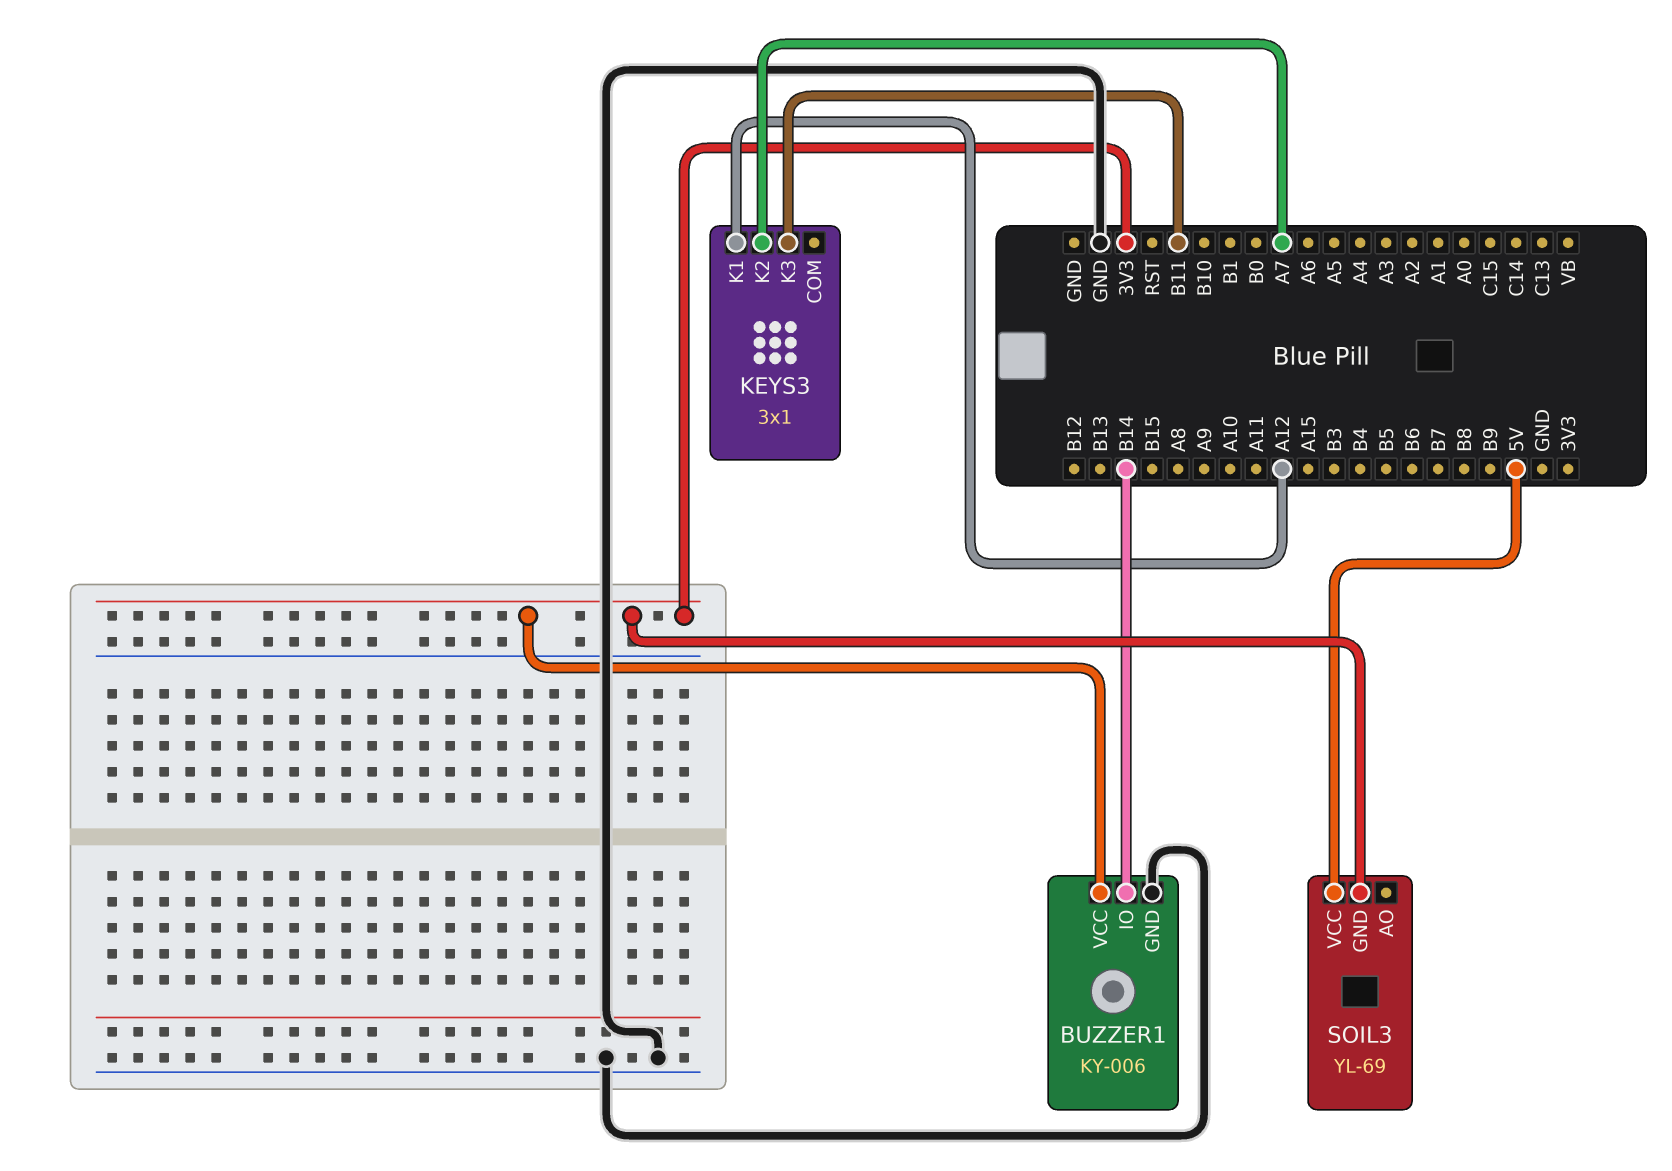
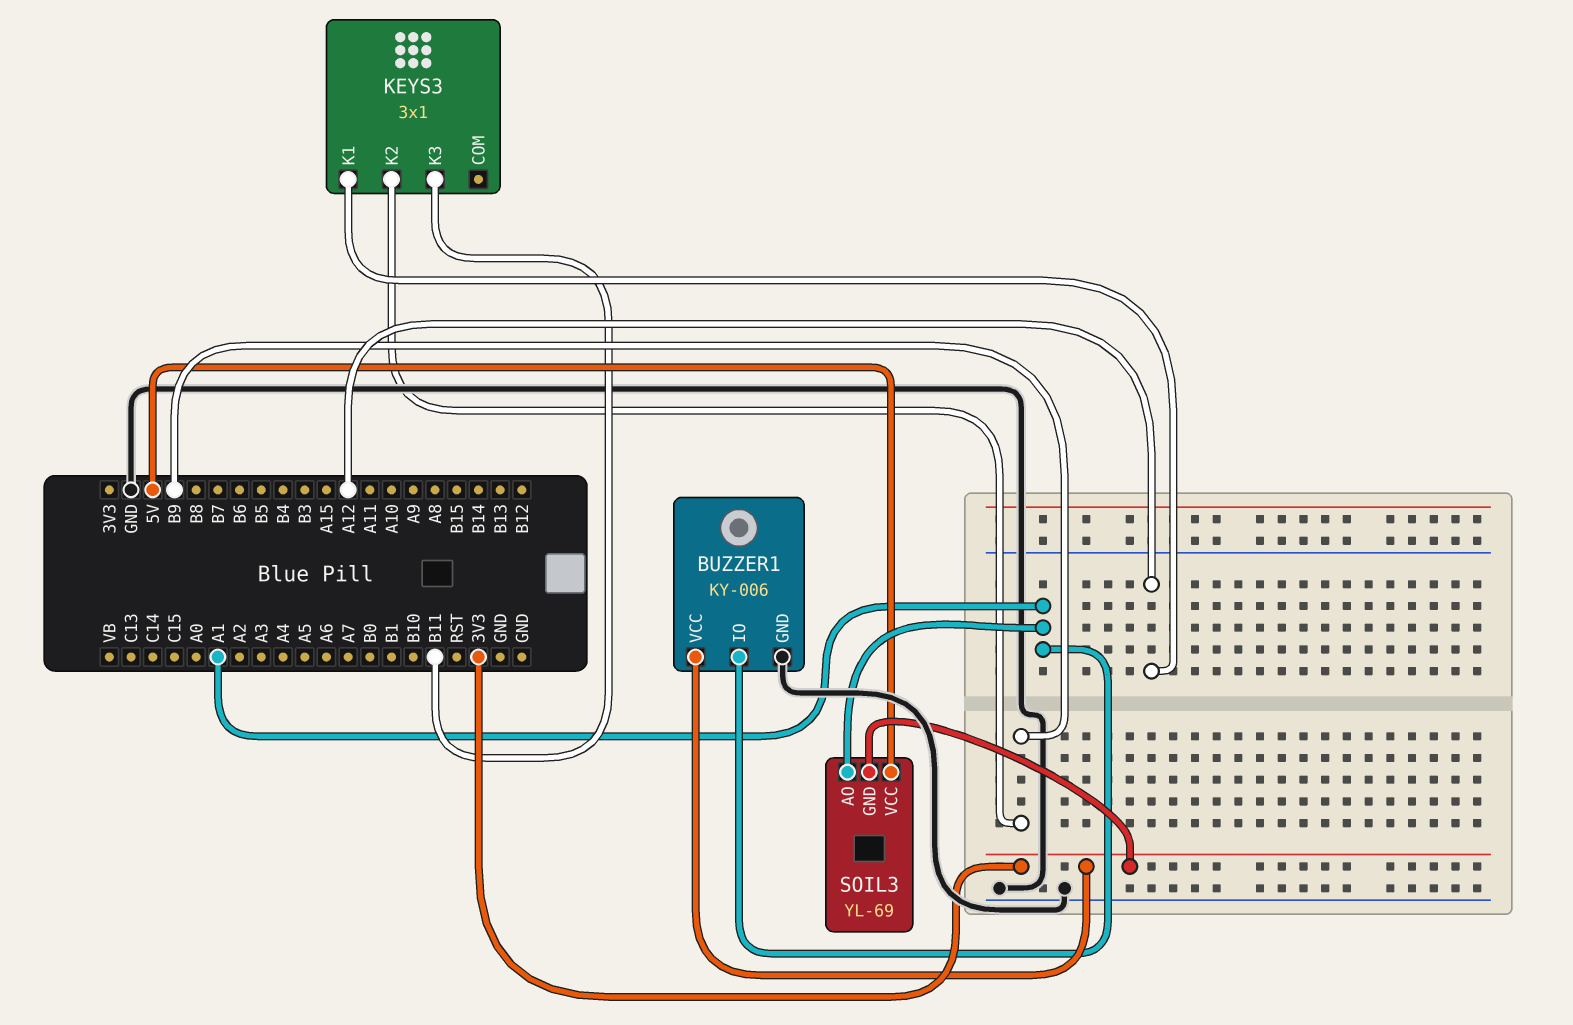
BUZZER1 pin IO: B14 -> A1
KEYS3 pin K2: A7 -> B9
SOIL3 pin AO: none -> A1

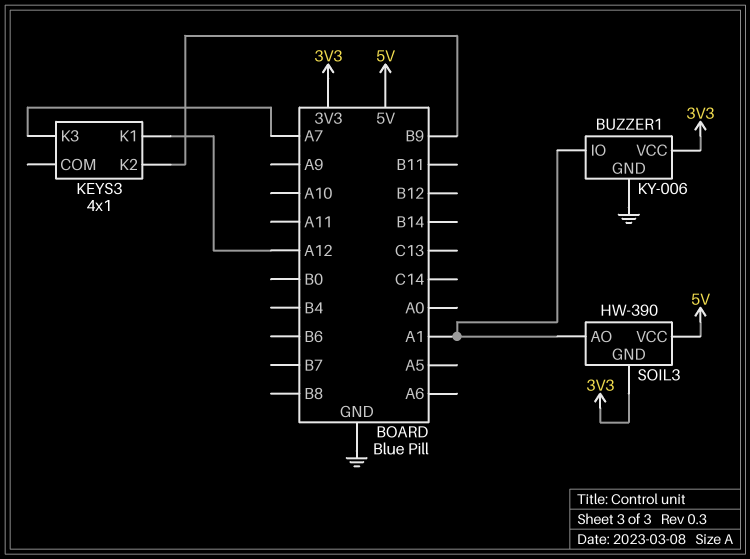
KEYS3: 3x1 -> 4x1
KEYS3 pin K3: B11 -> A7
SOIL3: YL-69 -> HW-390

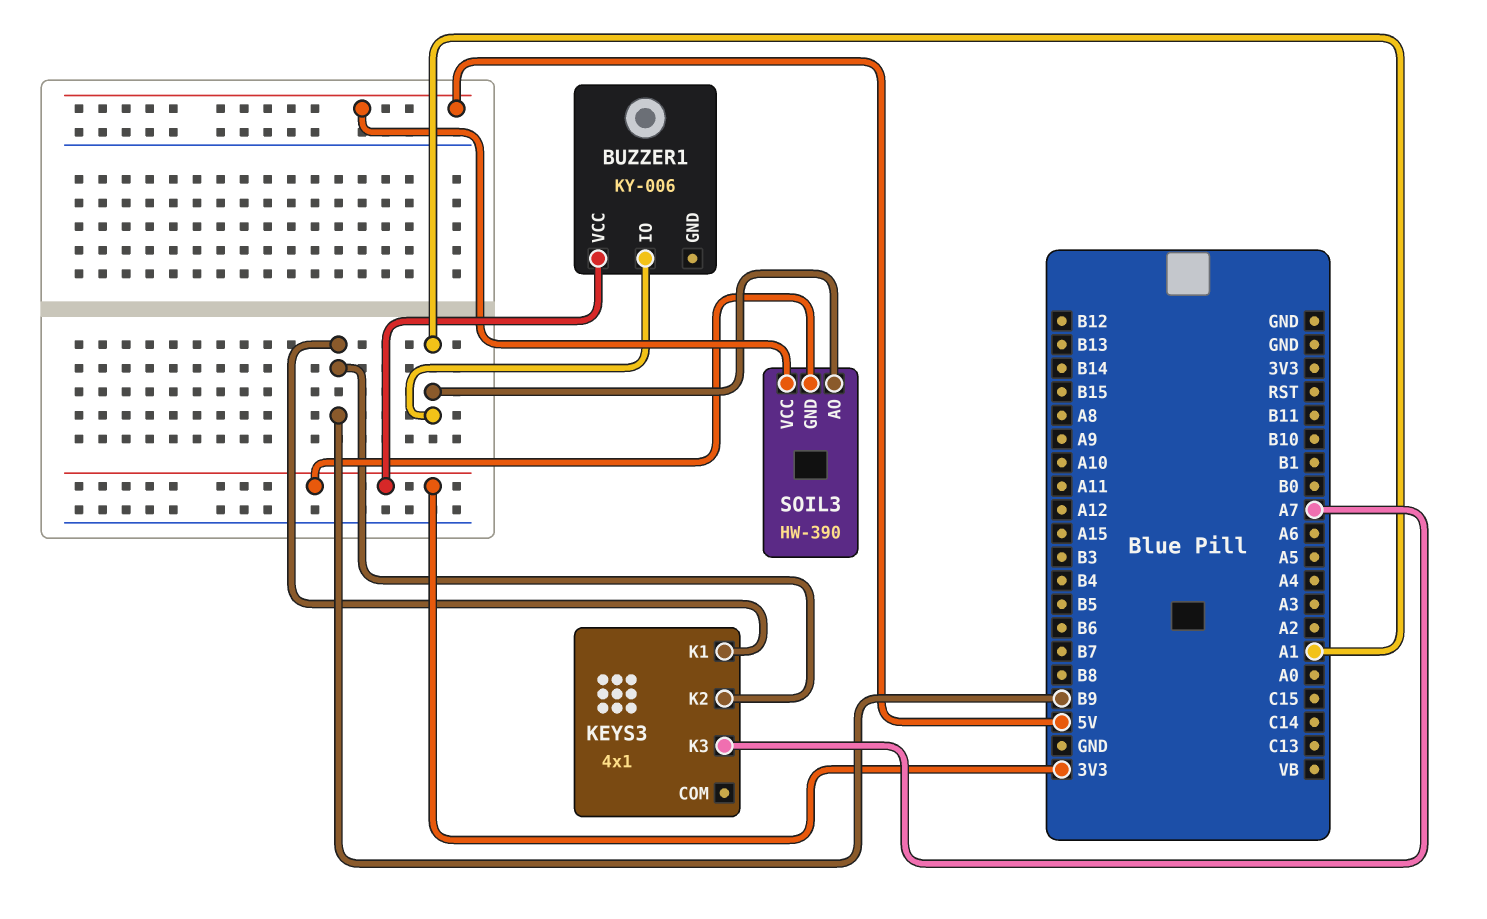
BUZZER1 pin GND: GND -> none
KEYS3 pin K1: A12 -> B9

